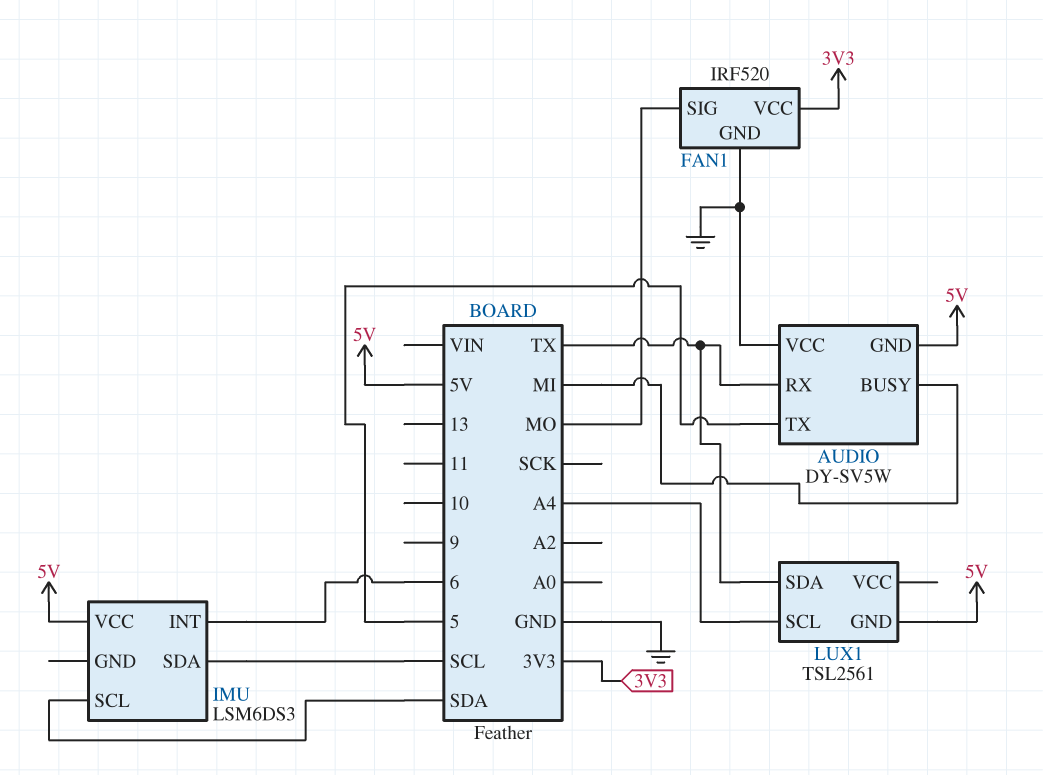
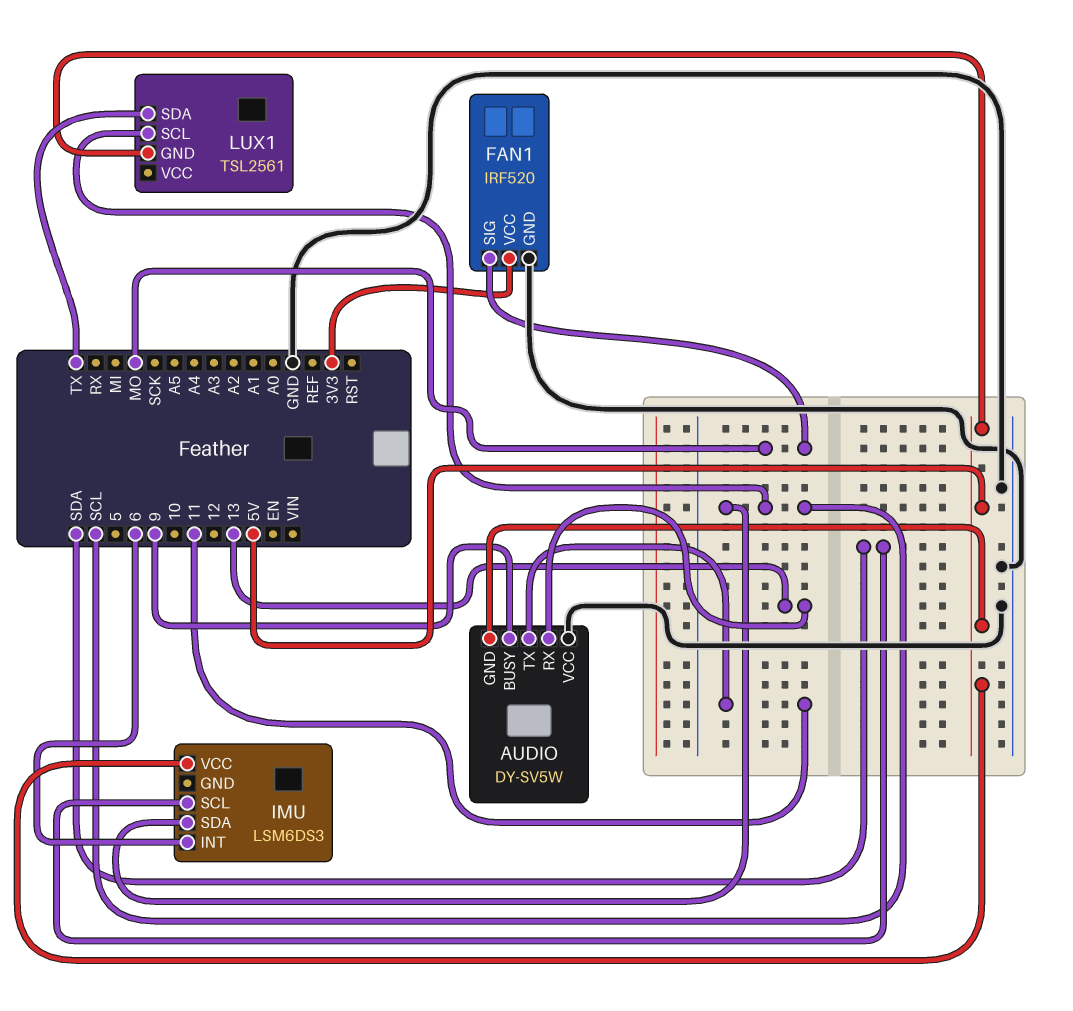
AUDIO pin BUSY: MI -> 9
AUDIO pin RX: TX -> 13
AUDIO pin TX: 5 -> 11
LUX1 pin SCL: A4 -> SCL

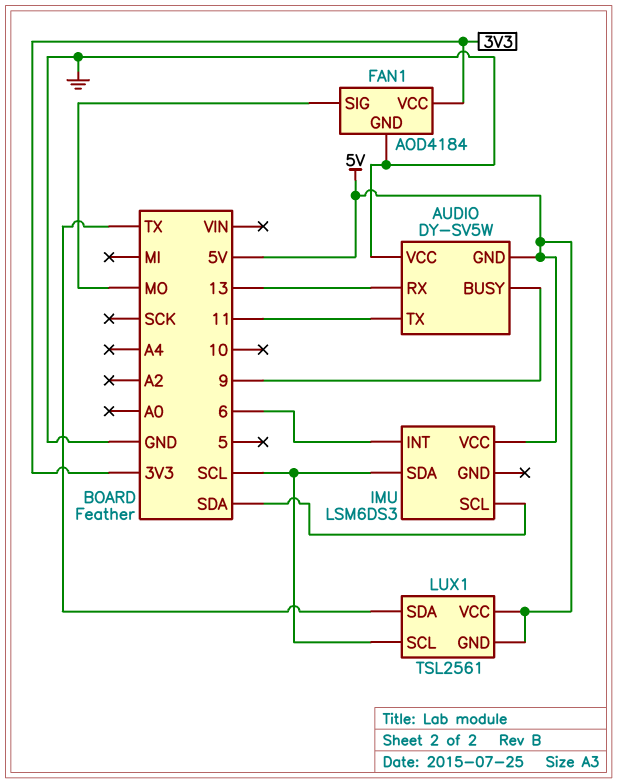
FAN1: IRF520 -> AOD4184
LUX1 pin VCC: none -> 5V

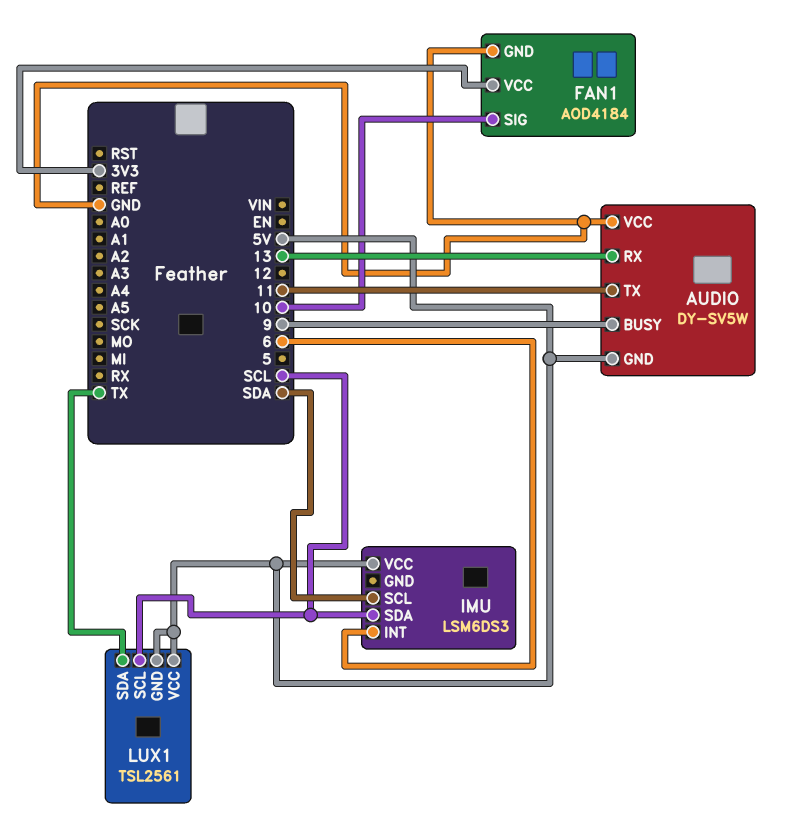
FAN1 pin SIG: MO -> 10

